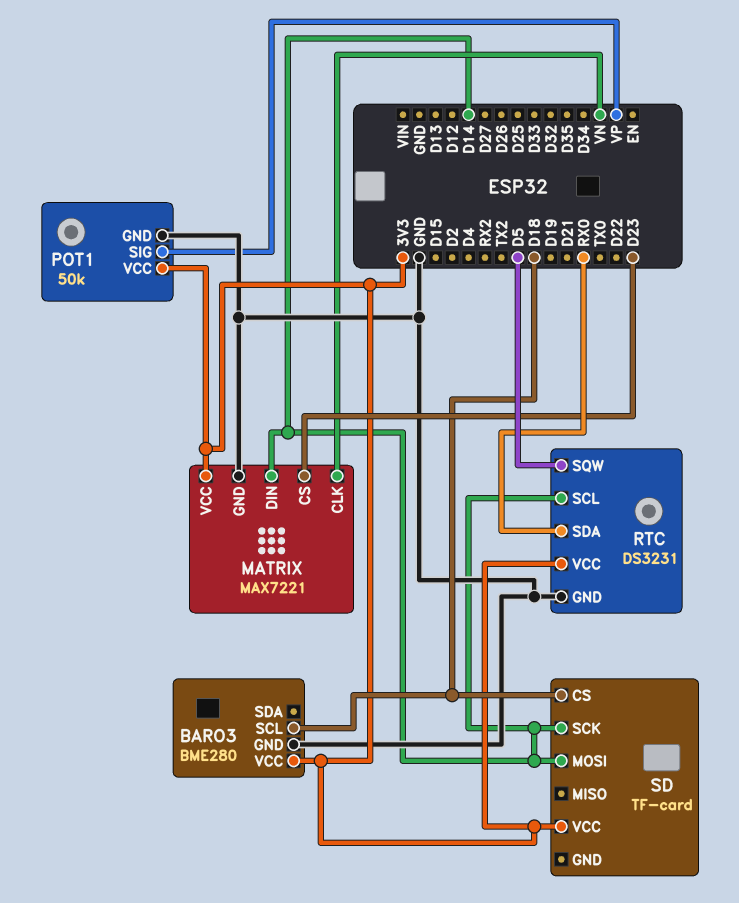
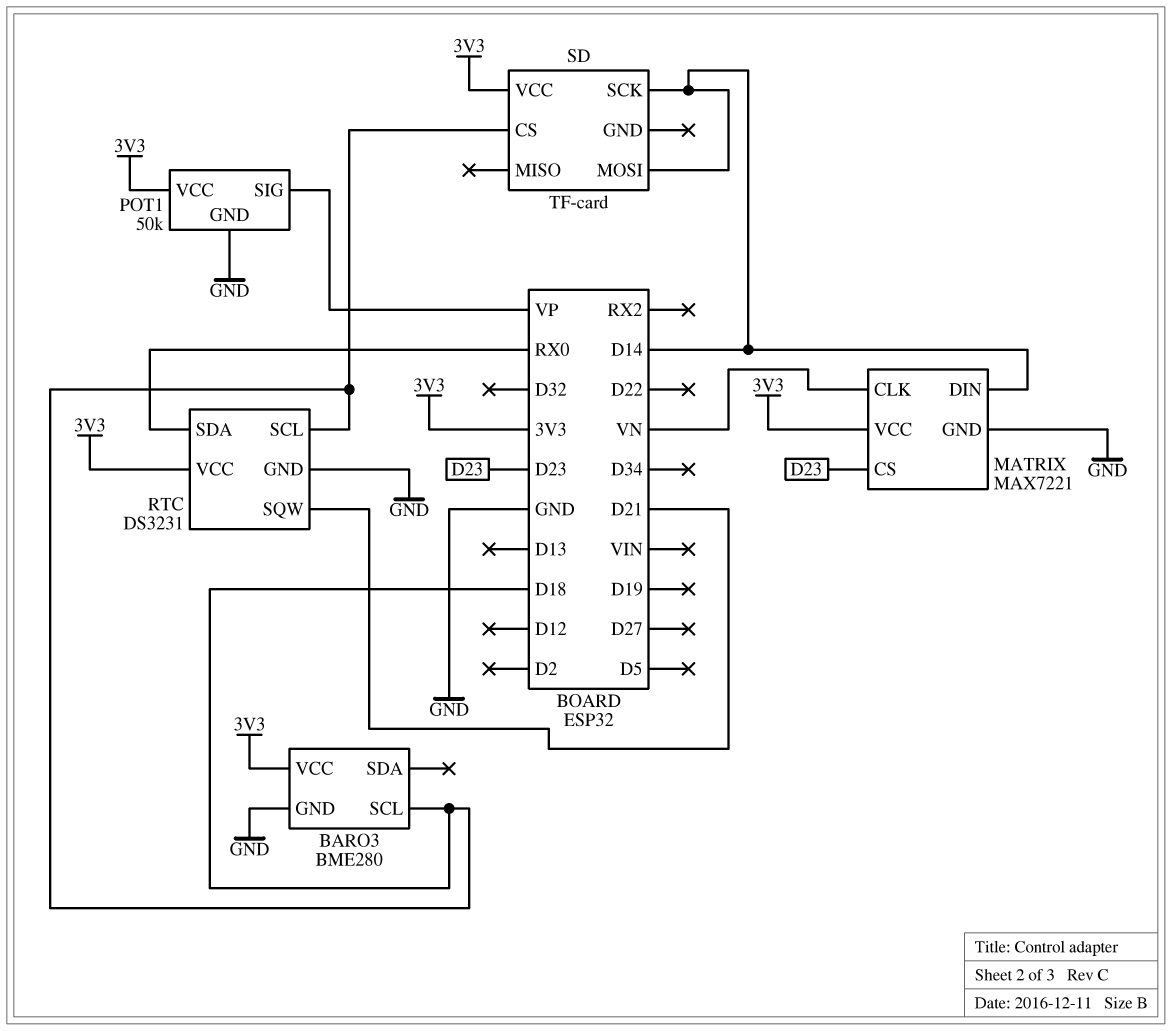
RTC pin SCL: D14 -> D18
RTC pin SQW: D5 -> D21

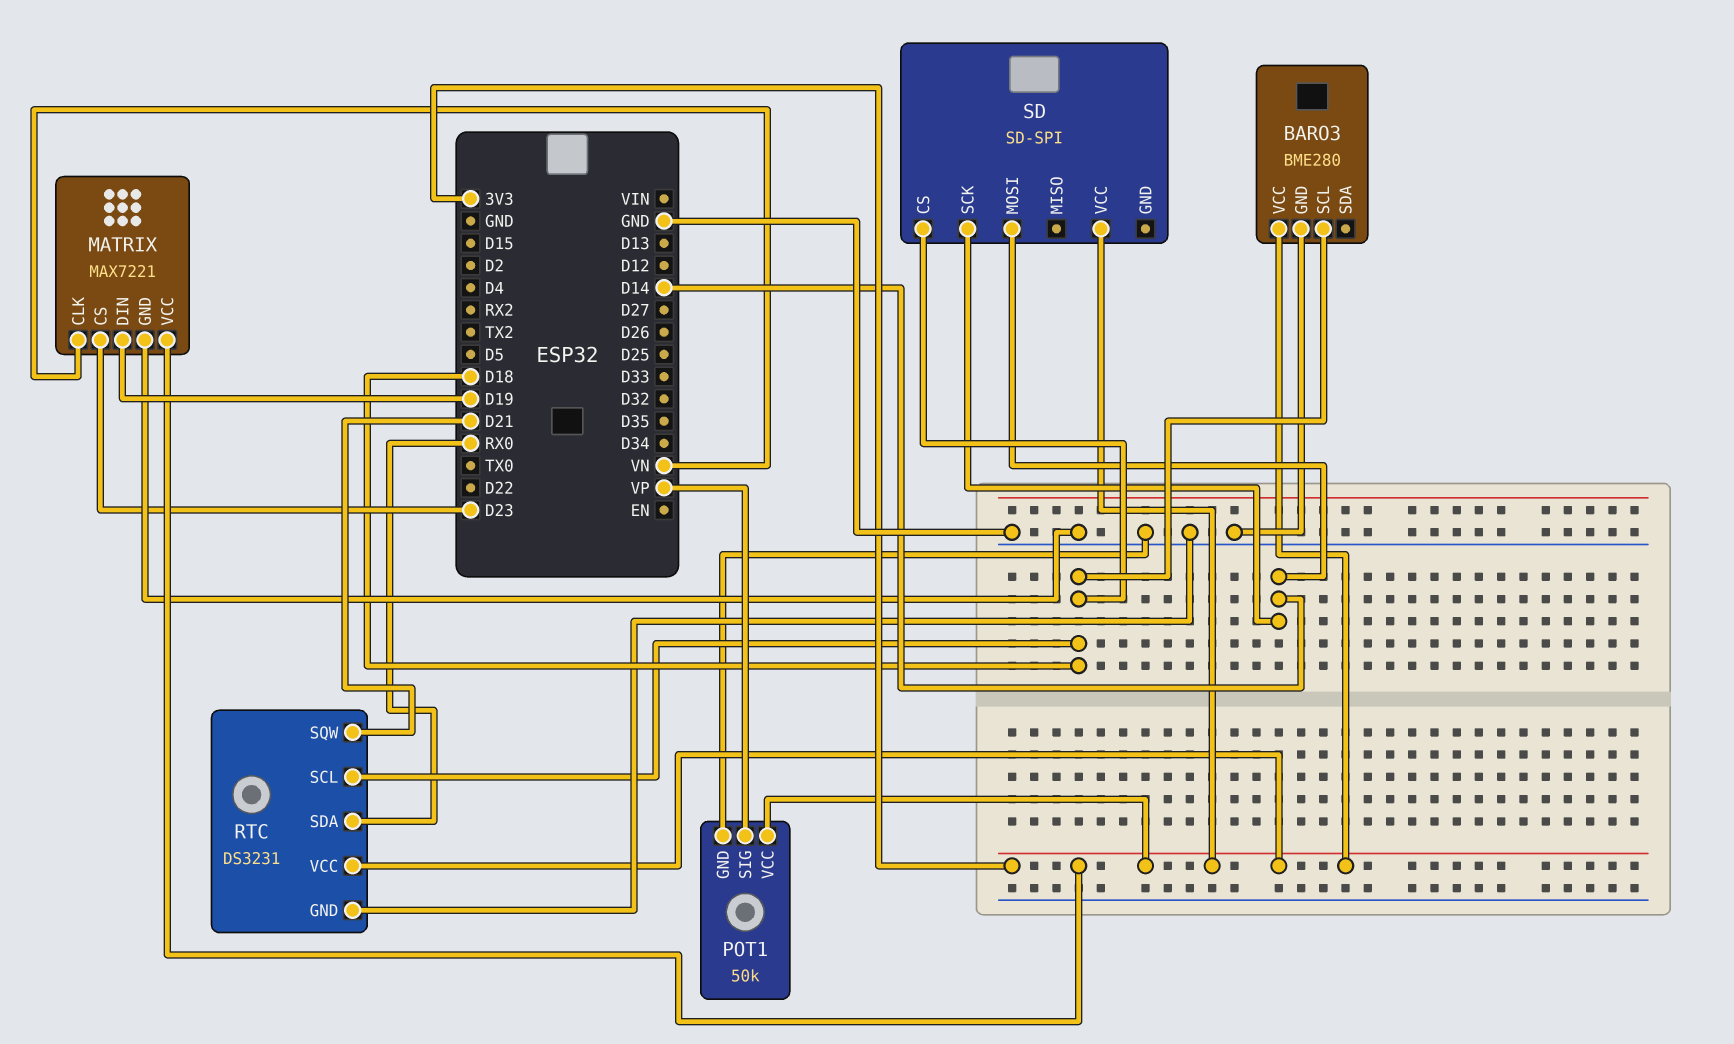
MATRIX pin DIN: D14 -> D19
SD: TF-card -> SD-SPI

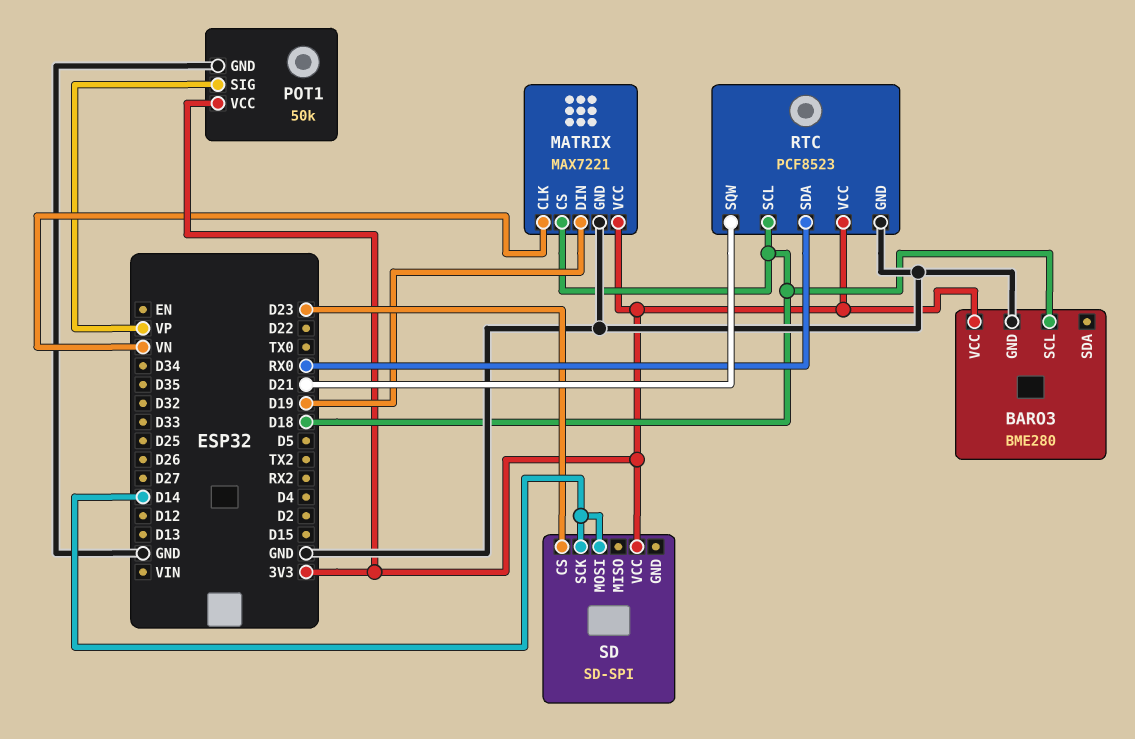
MATRIX pin CS: D23 -> D18
RTC: DS3231 -> PCF8523
SD pin CS: D18 -> D23

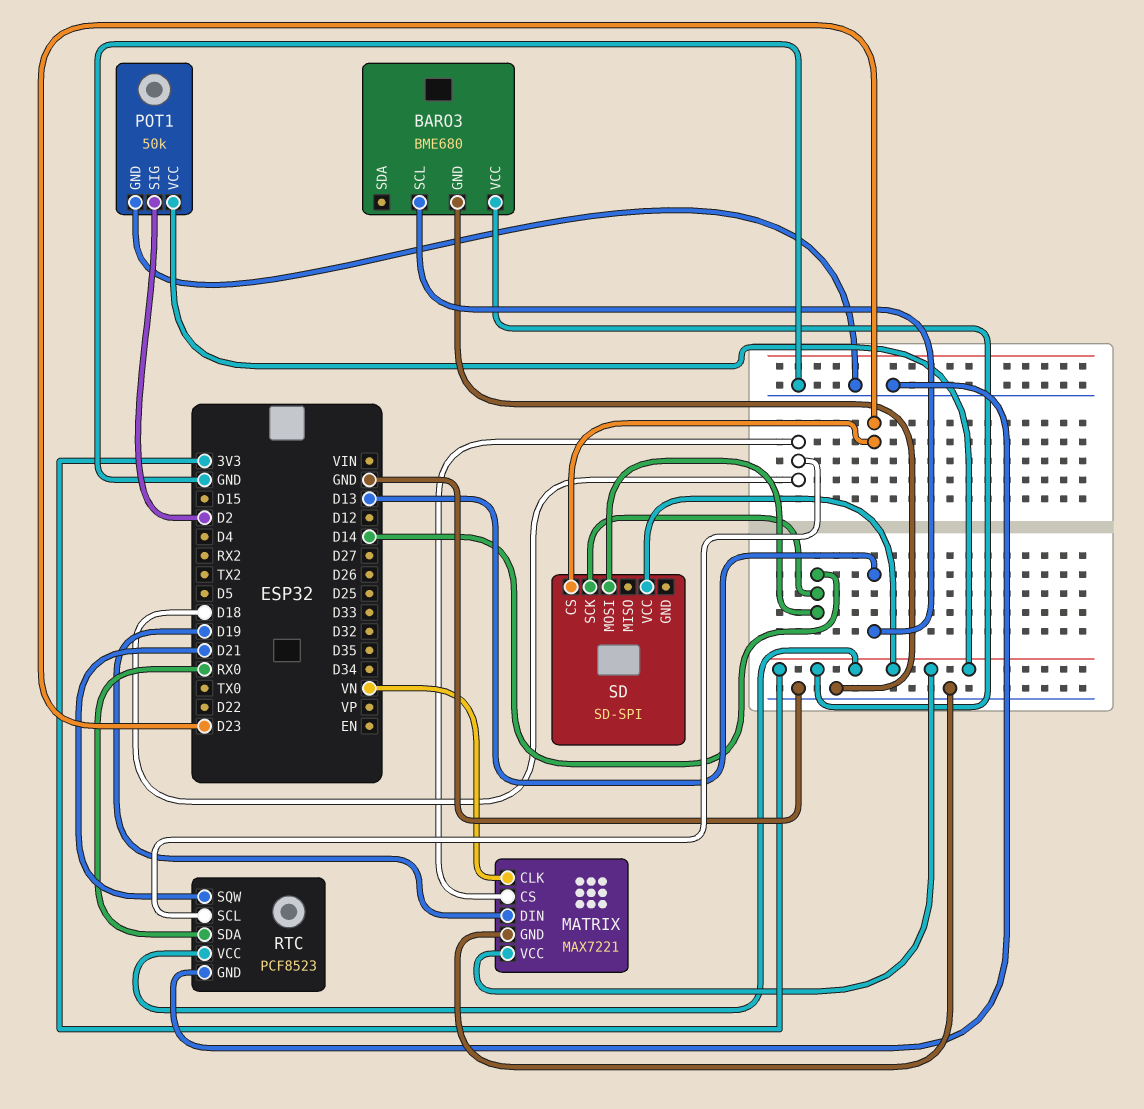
BARO3: BME280 -> BME680
BARO3 pin SCL: D18 -> D13
POT1 pin SIG: VP -> D2

